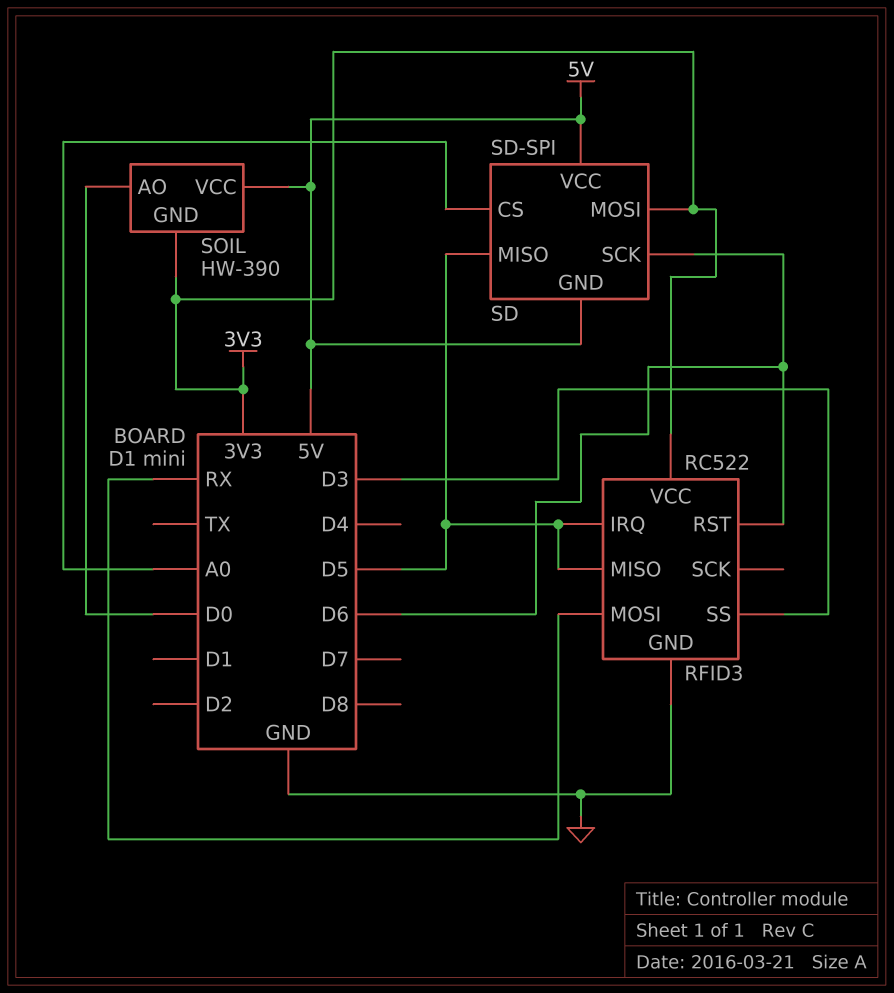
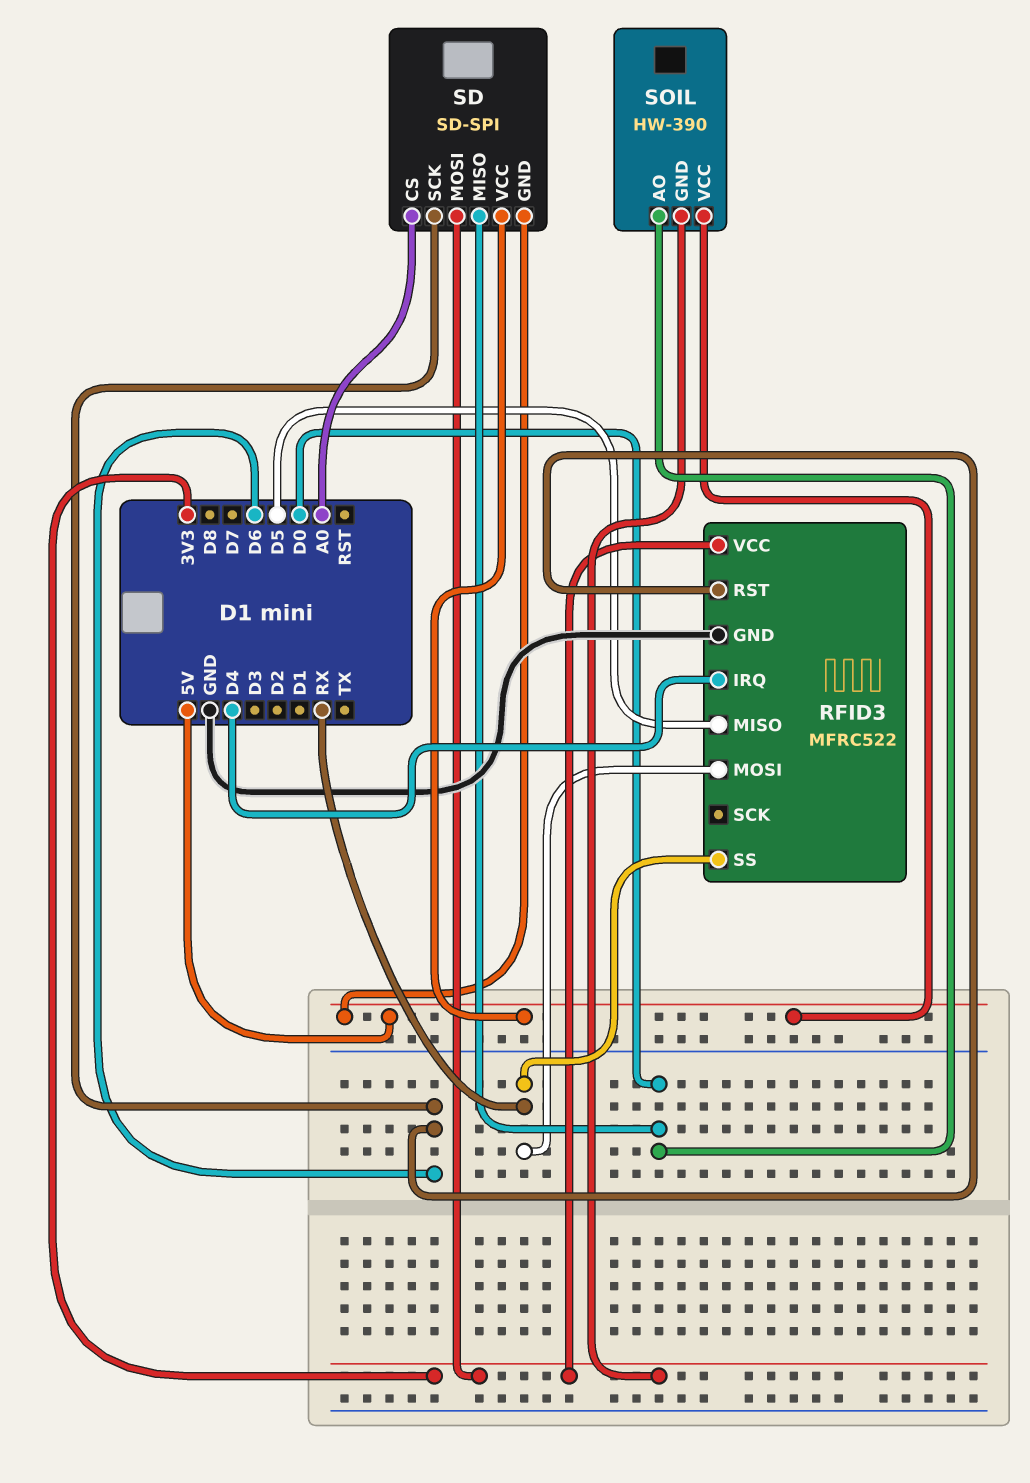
RFID3: RC522 -> MFRC522
RFID3 pin IRQ: D5 -> D4
RFID3 pin SS: D3 -> RX
SD pin MISO: D5 -> D0

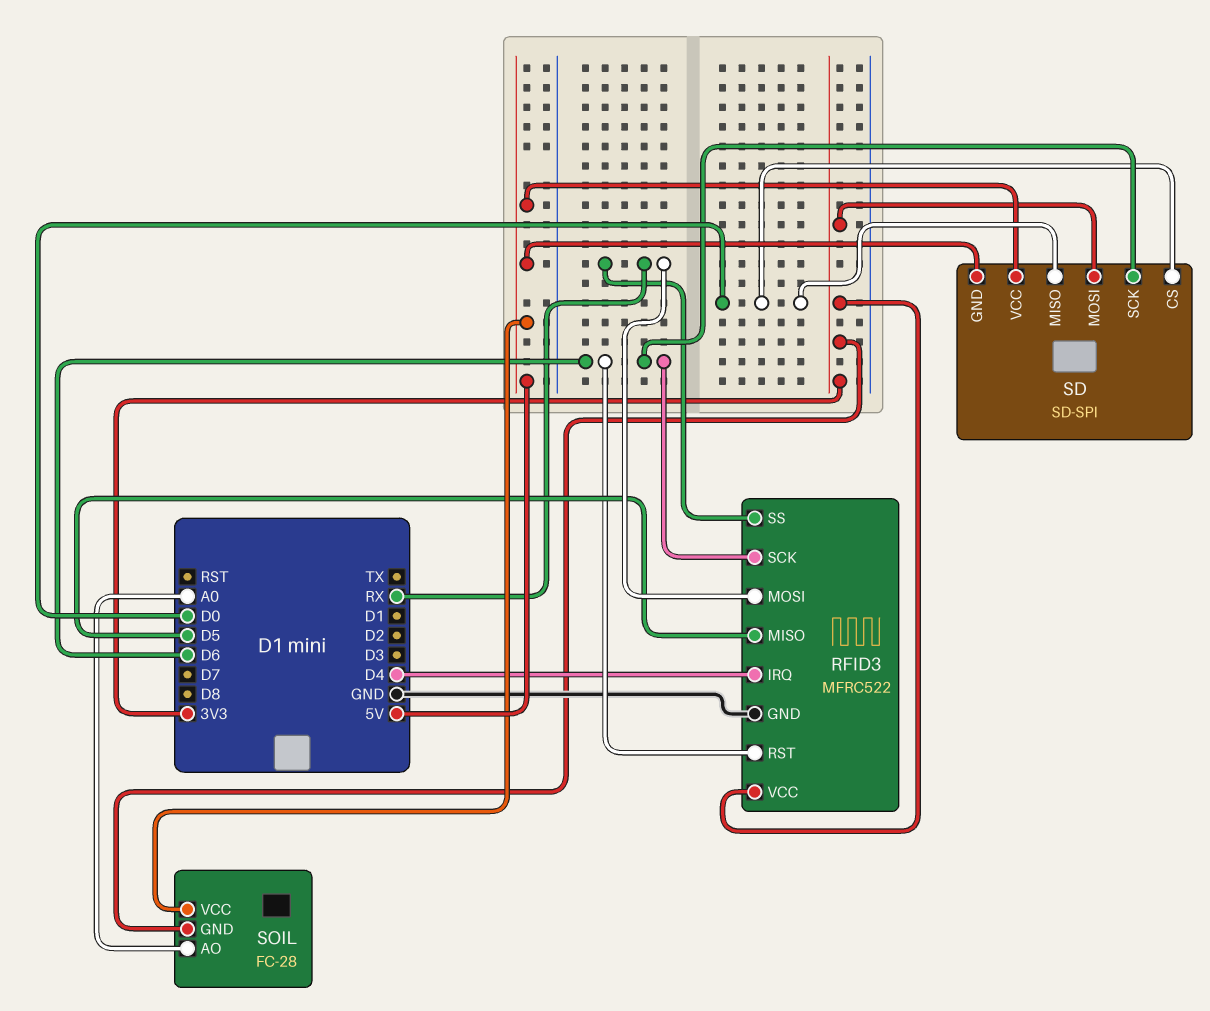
RFID3 pin SCK: none -> D6
SD pin CS: A0 -> D0
SOIL: HW-390 -> FC-28
SOIL pin AO: D0 -> A0

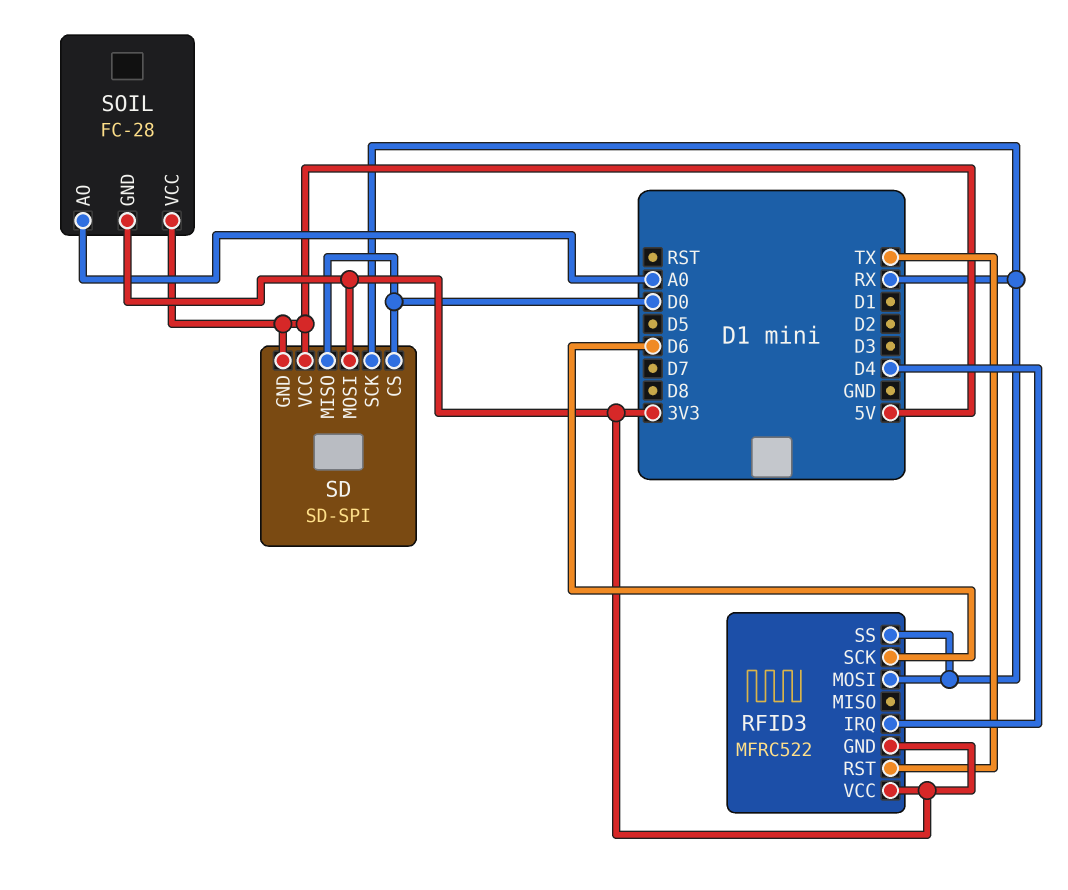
RFID3 pin GND: GND -> 3V3
RFID3 pin MISO: D5 -> none
RFID3 pin RST: D6 -> TX
SD pin SCK: D6 -> RX

